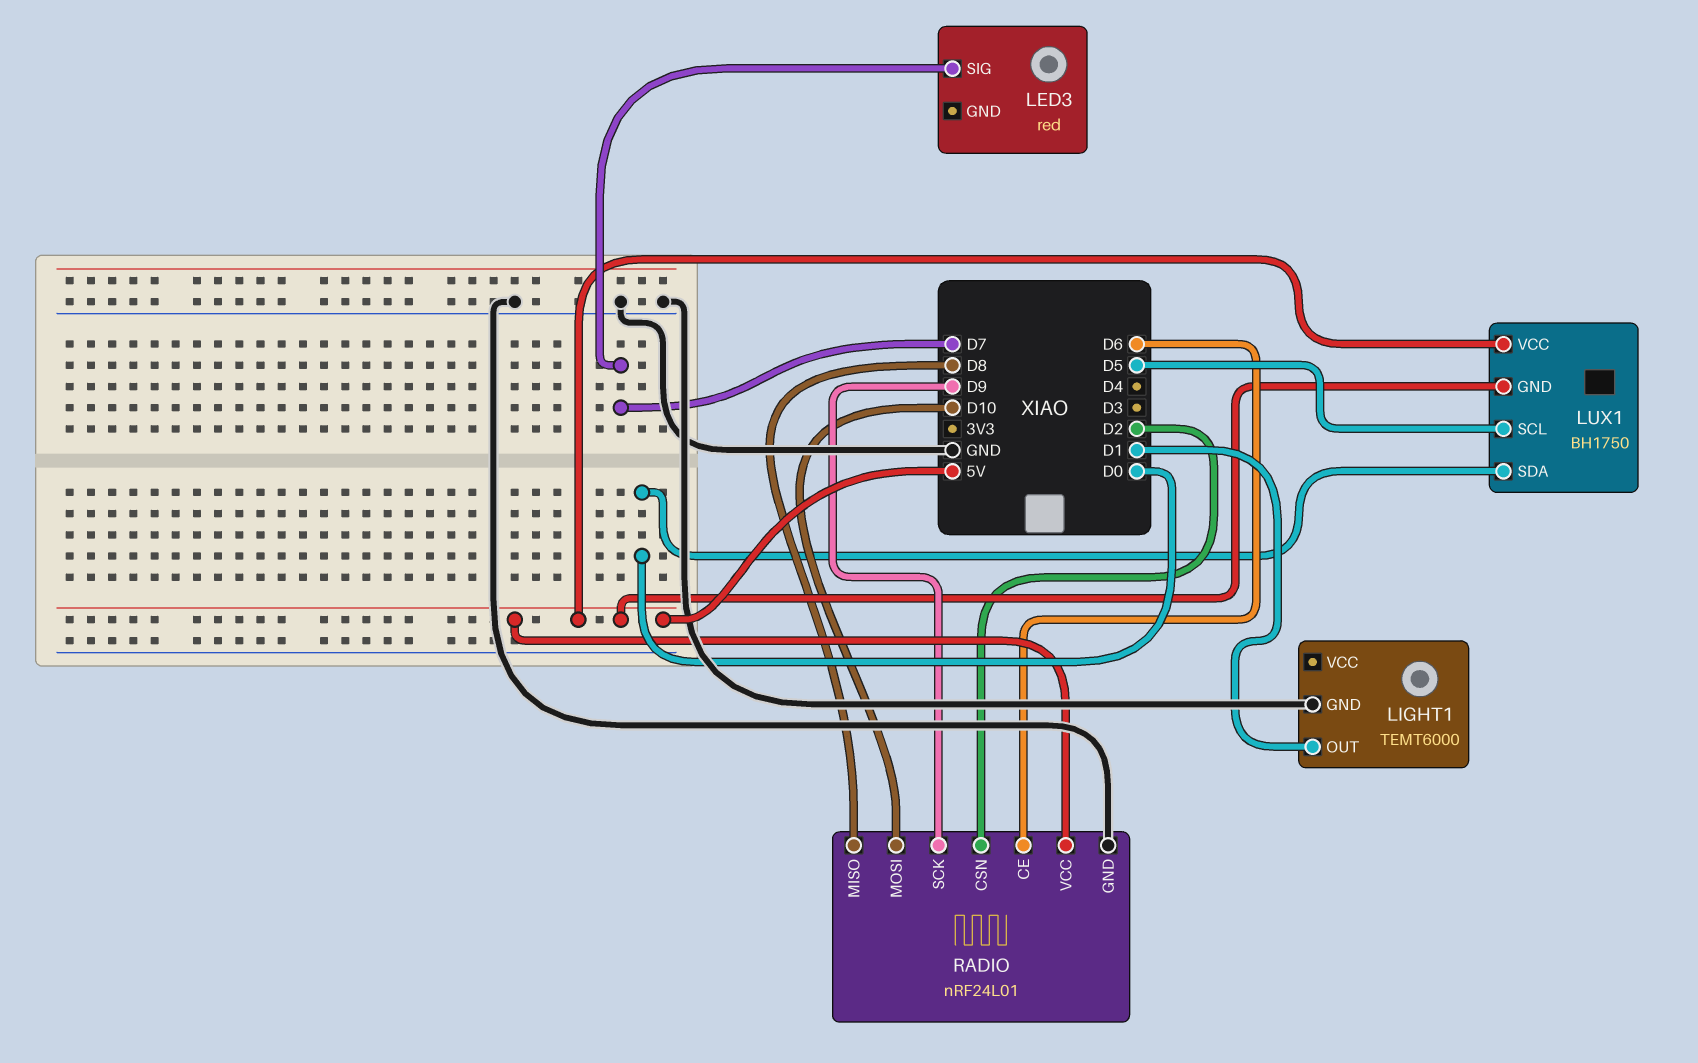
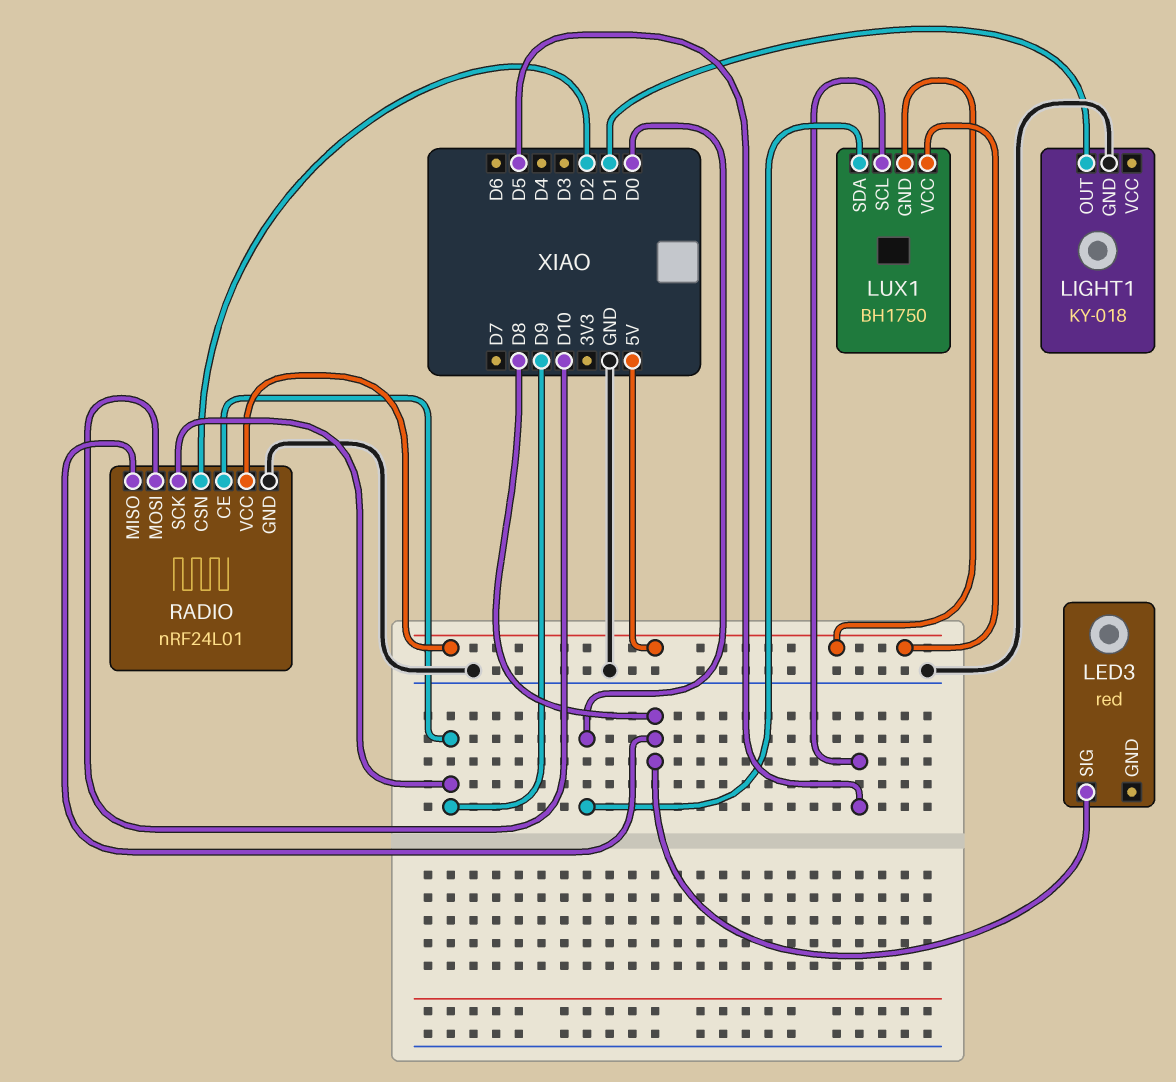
LED3 pin SIG: D7 -> D8
LIGHT1: TEMT6000 -> KY-018
RADIO pin CE: D6 -> D9

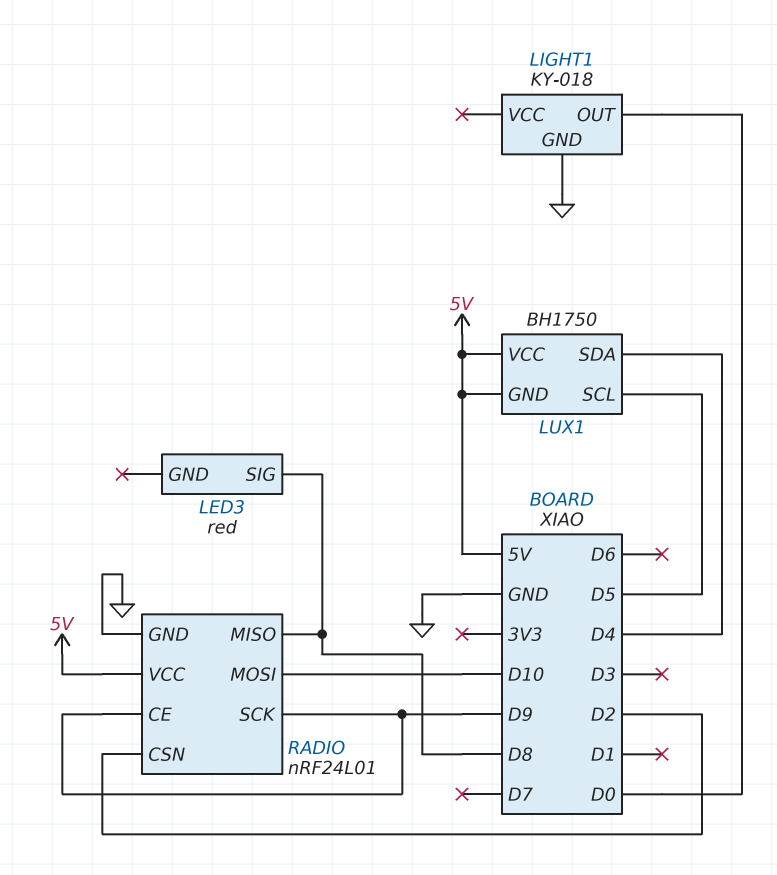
LIGHT1 pin OUT: D1 -> D0
LUX1 pin SDA: D0 -> D4

